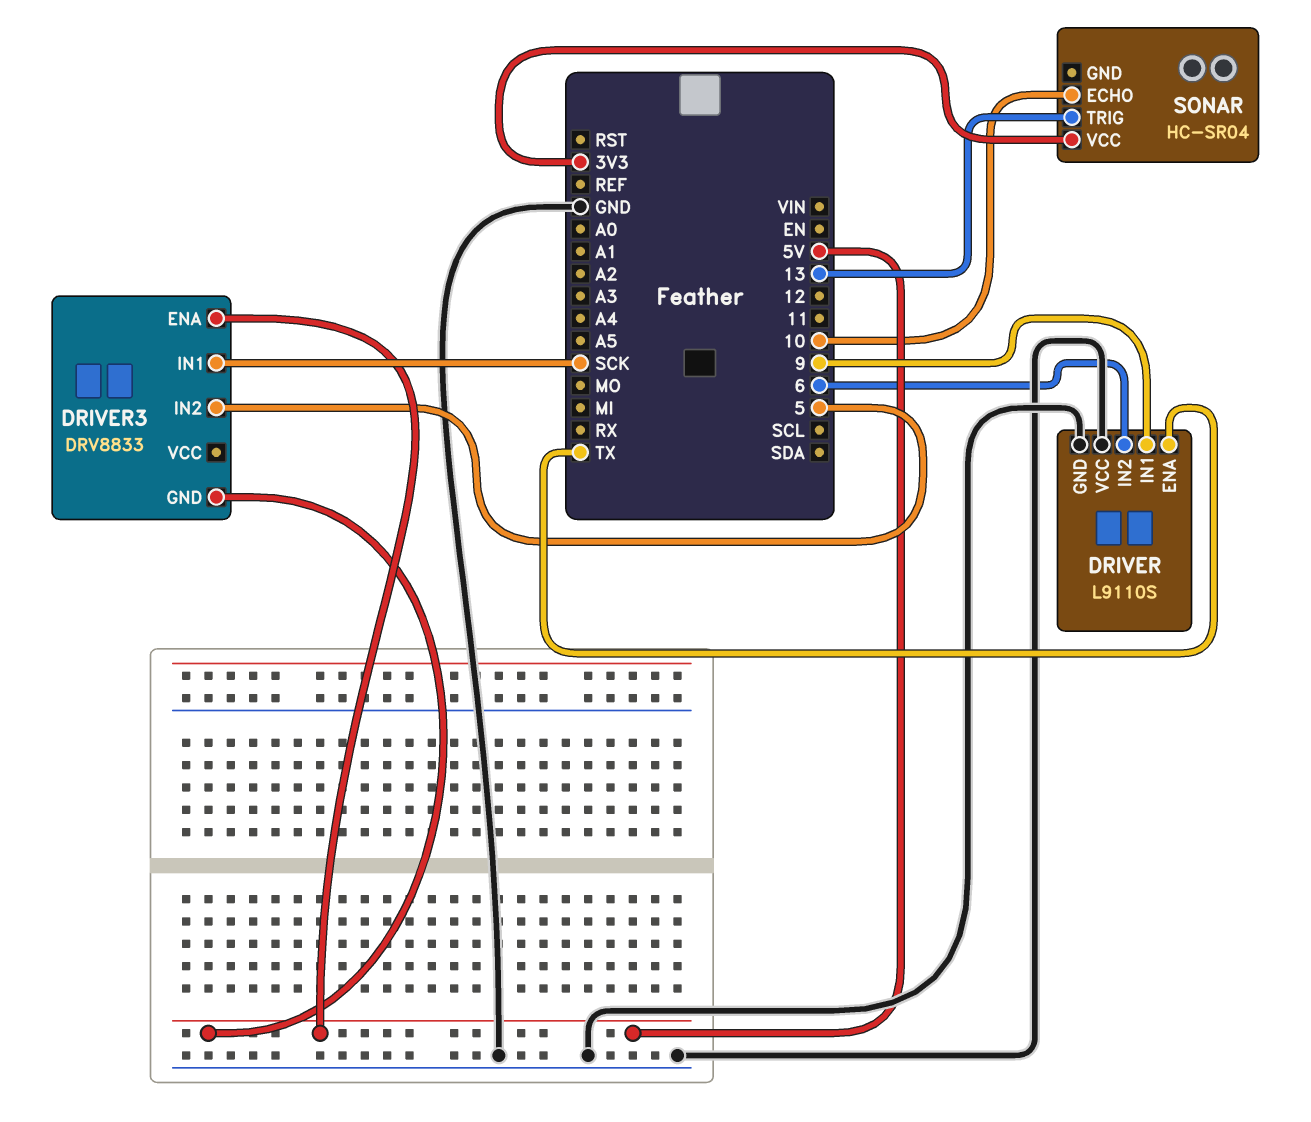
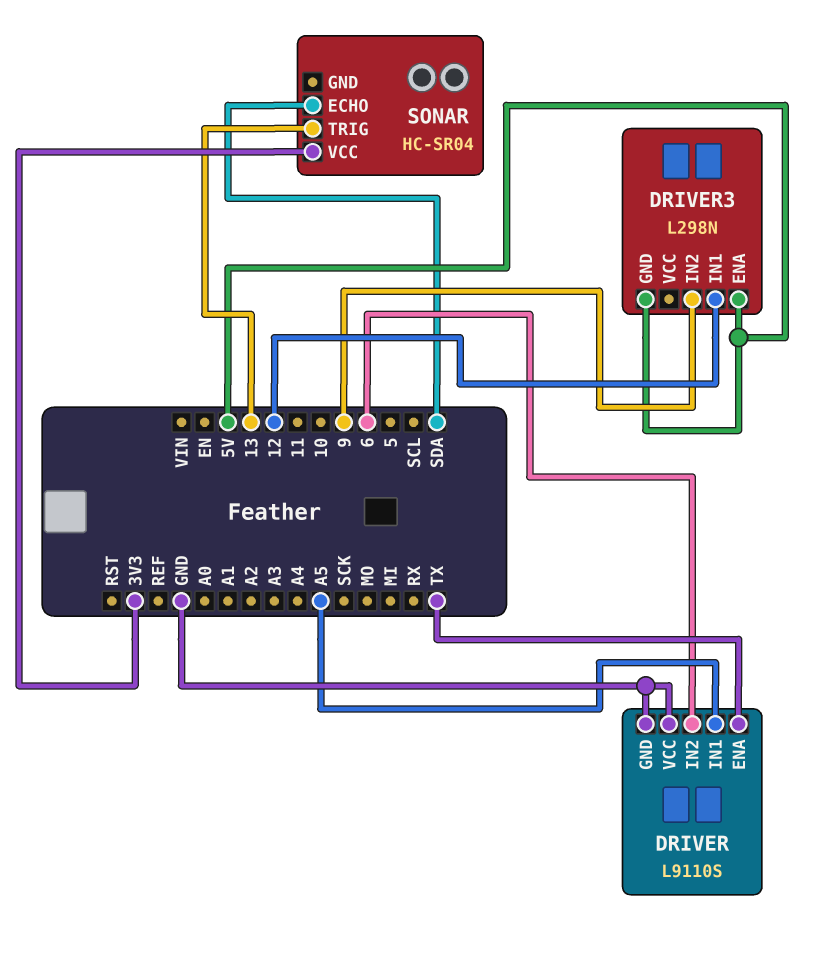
DRIVER pin IN1: 9 -> A5
DRIVER3: DRV8833 -> L298N
DRIVER3 pin IN1: SCK -> 12
DRIVER3 pin IN2: 5 -> 9
SONAR pin ECHO: 10 -> SDA

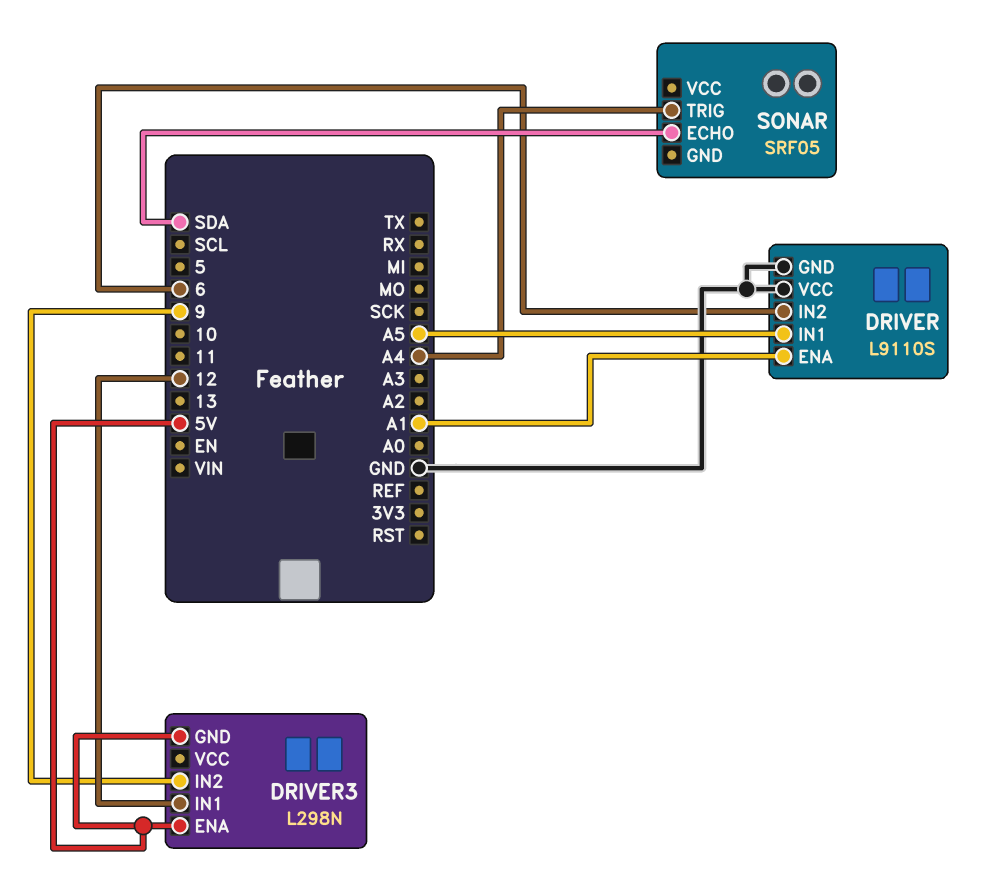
DRIVER pin ENA: TX -> A1
SONAR: HC-SR04 -> SRF05
SONAR pin TRIG: 13 -> A4
SONAR pin VCC: 3V3 -> none

